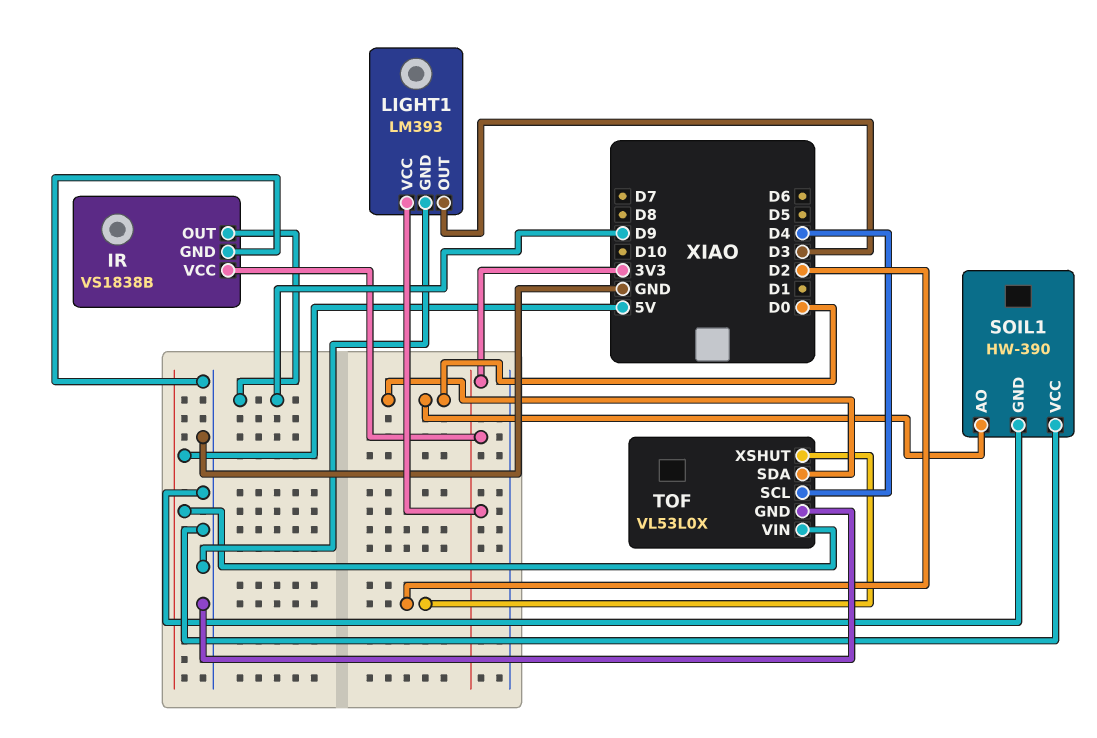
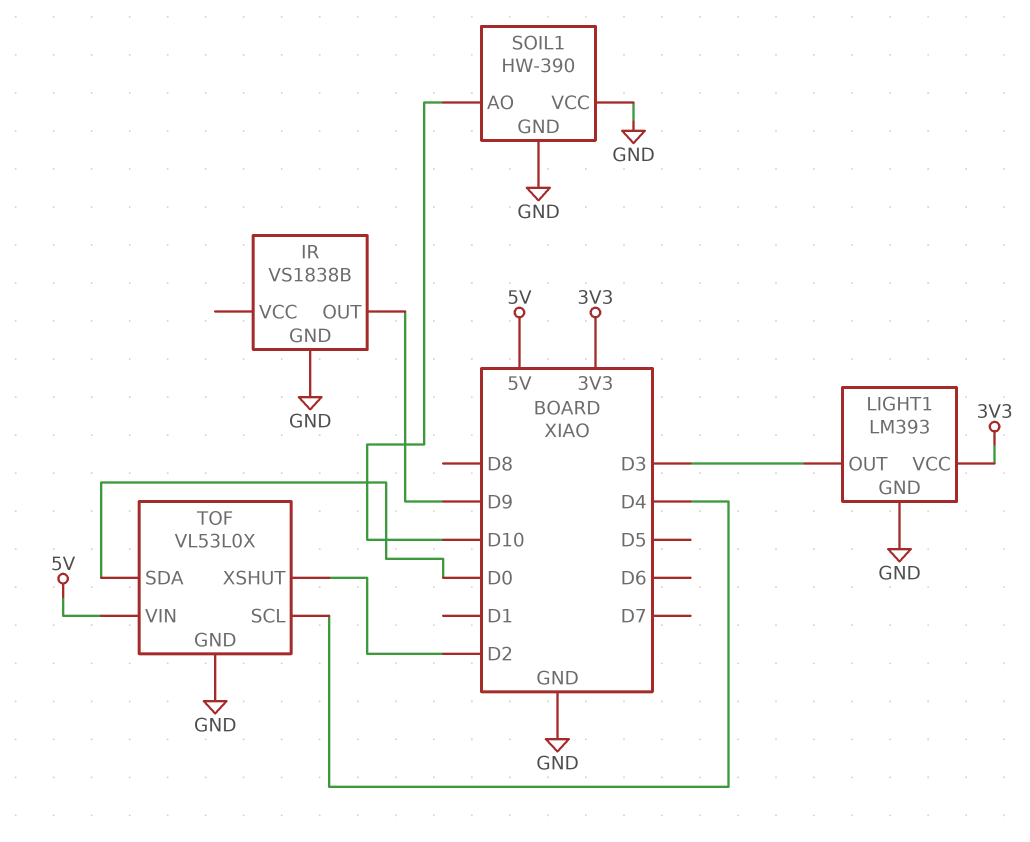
IR pin VCC: 3V3 -> none
SOIL1 pin AO: D0 -> D10

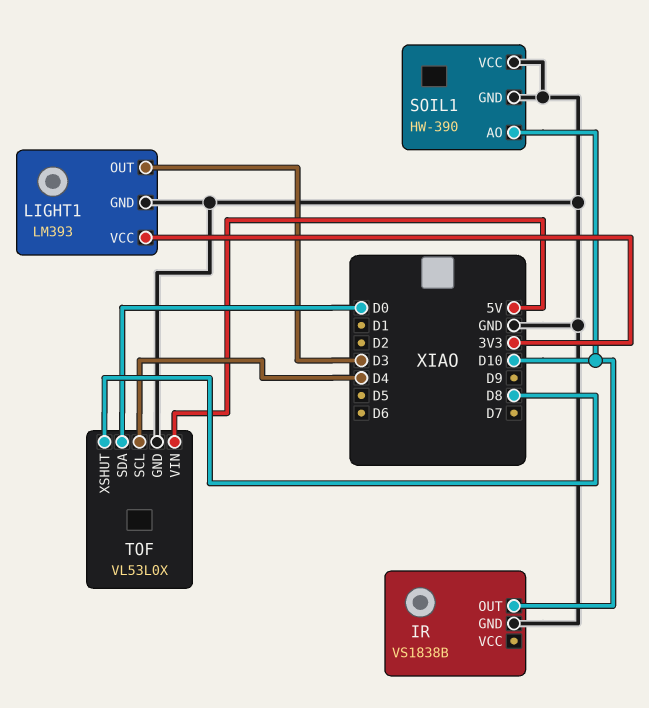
IR pin OUT: D9 -> D10
TOF pin XSHUT: D2 -> D8

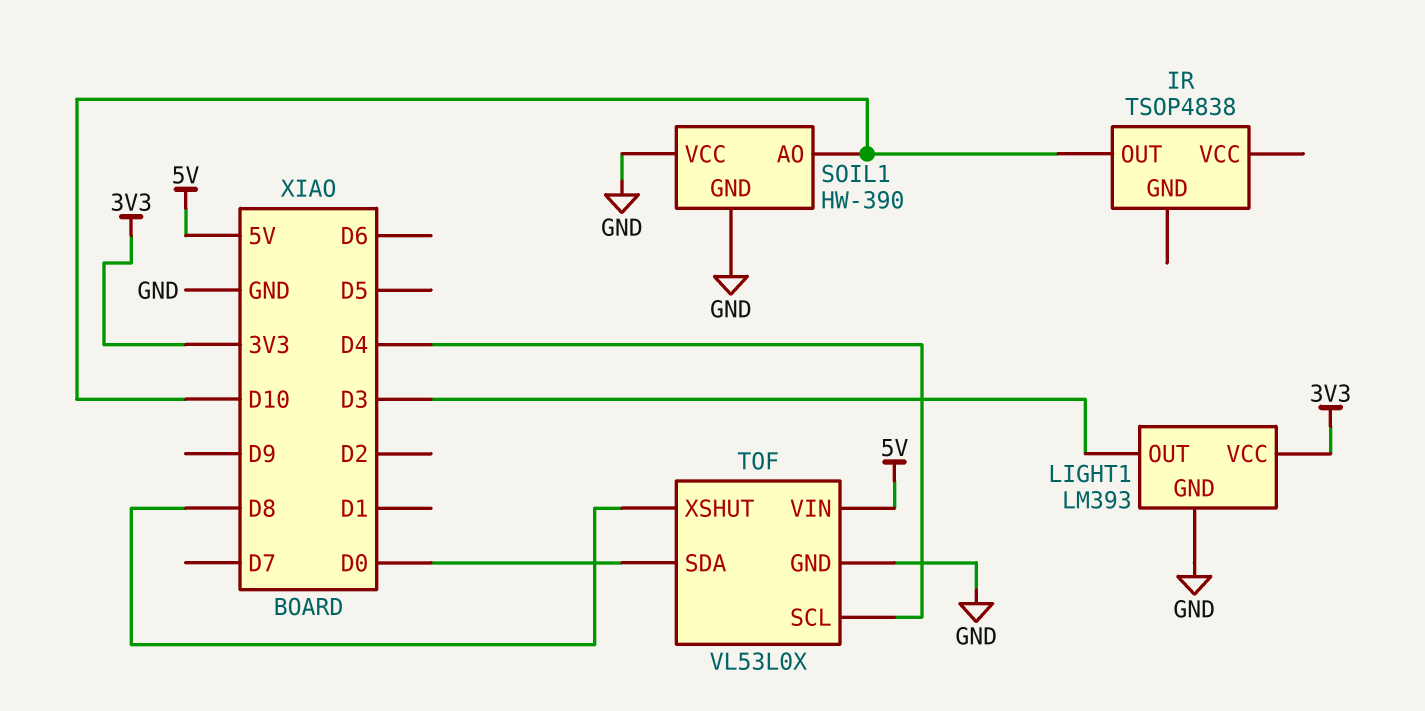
IR: VS1838B -> TSOP4838
IR pin GND: GND -> none

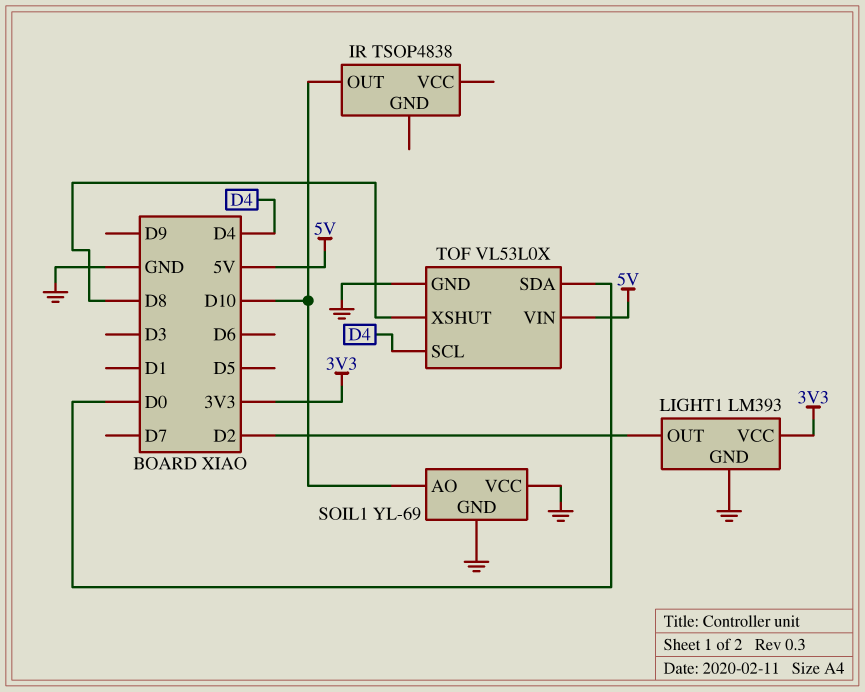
LIGHT1 pin OUT: D3 -> D2
SOIL1: HW-390 -> YL-69

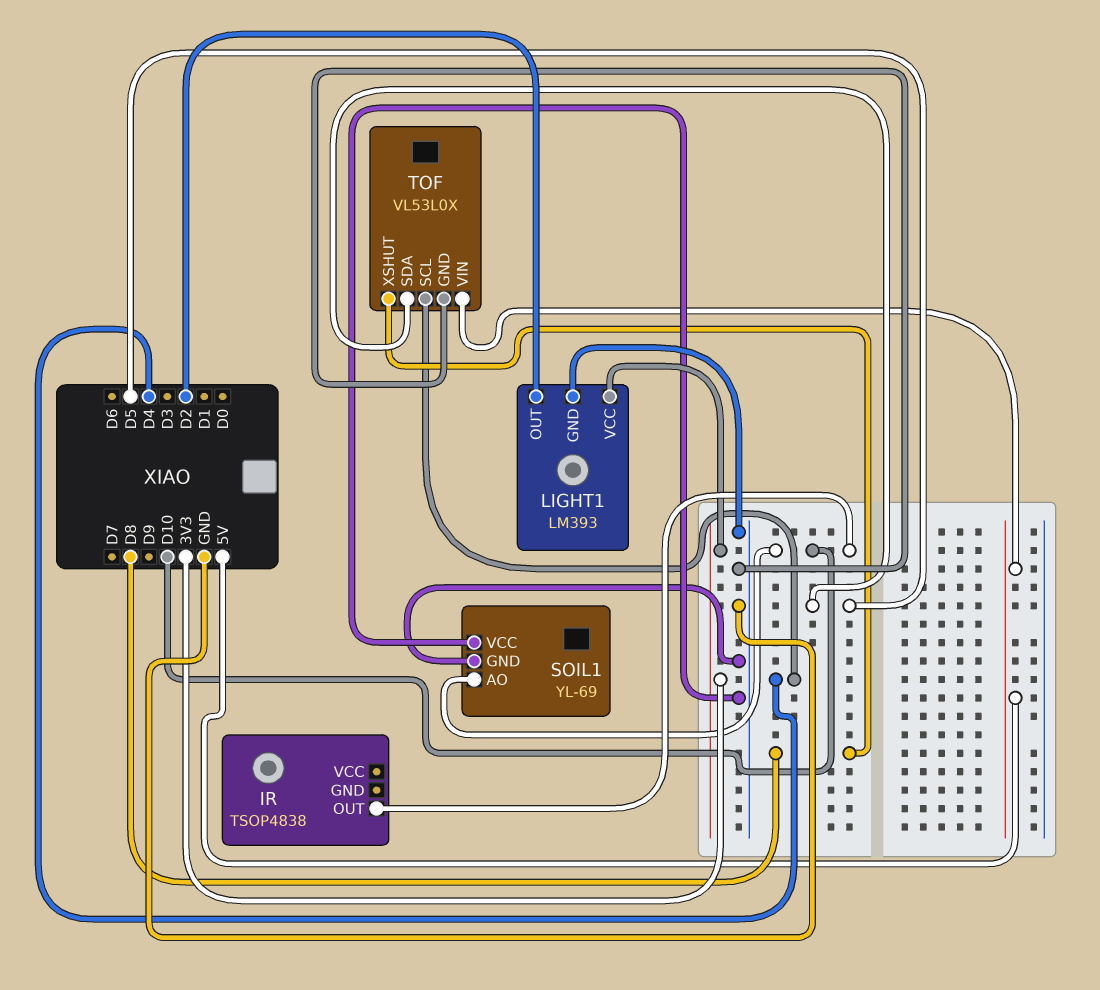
TOF pin SDA: D0 -> D5

